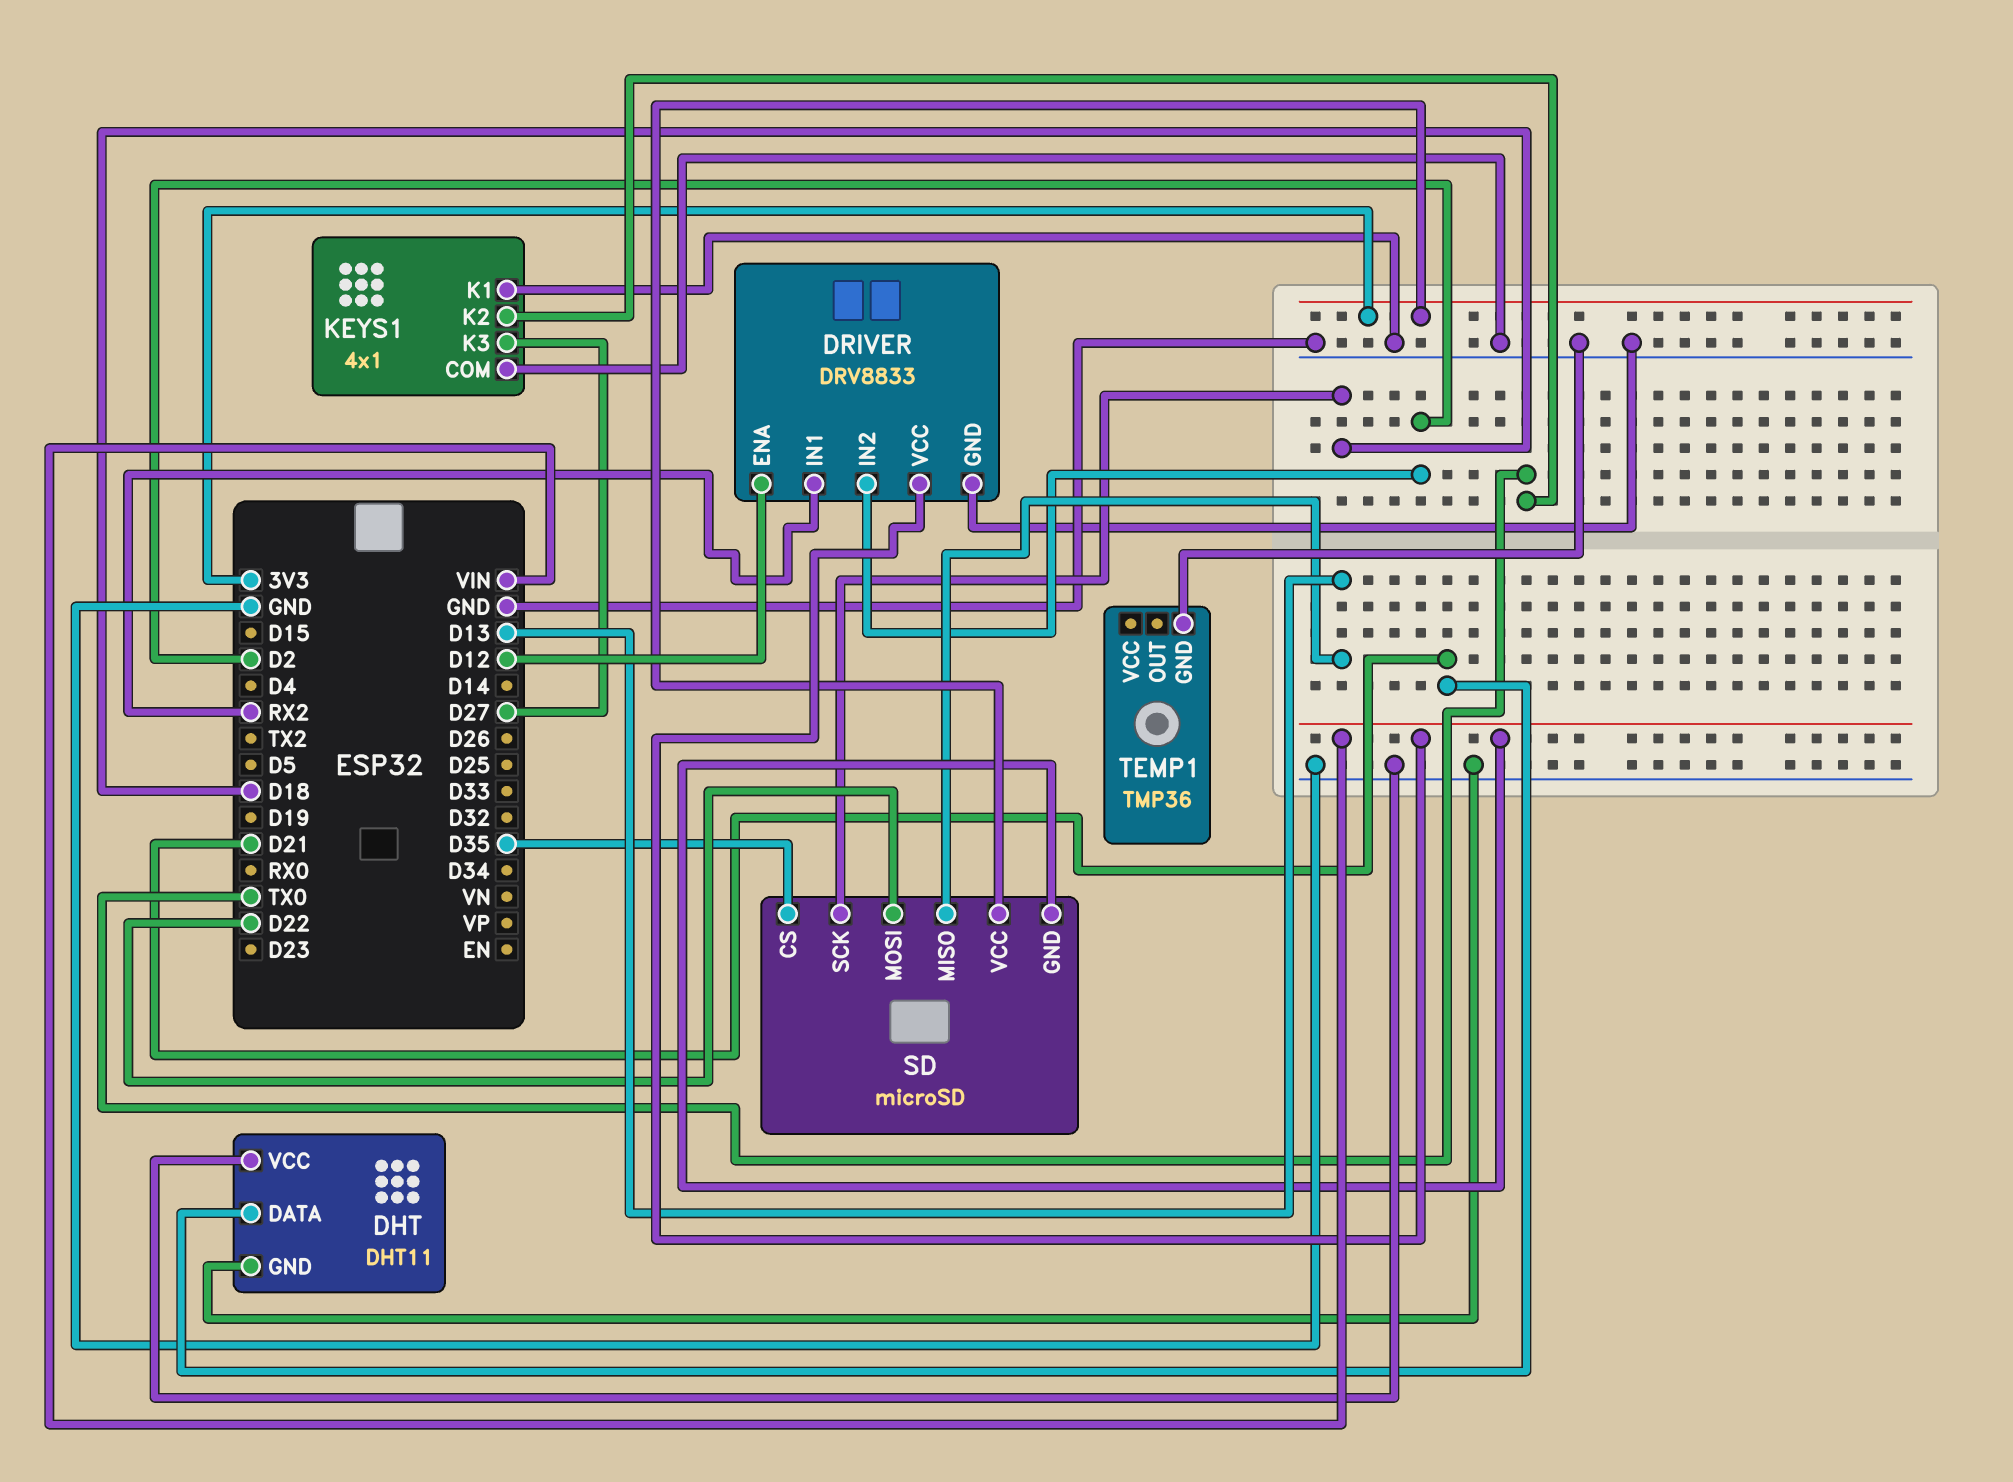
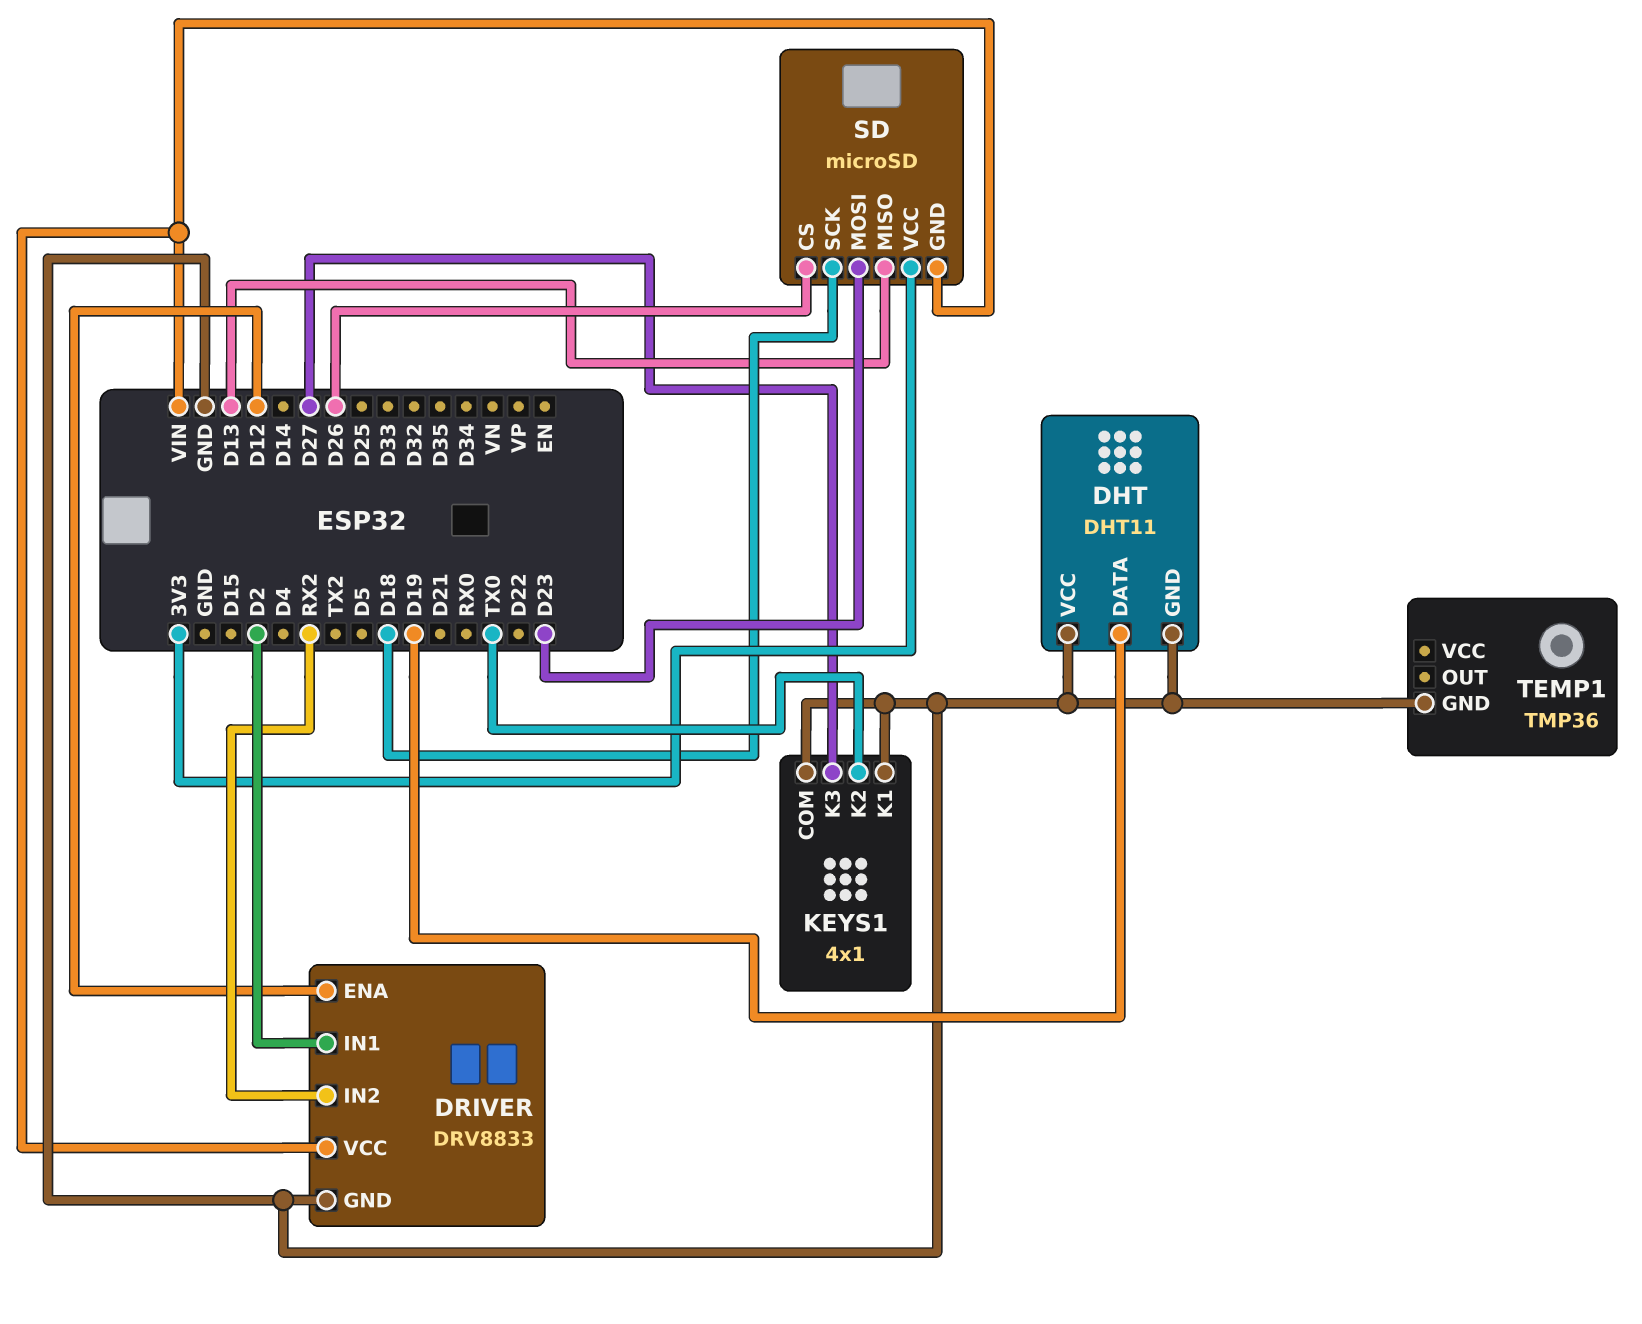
DHT pin DATA: D21 -> D19
DRIVER pin IN1: RX2 -> D2
DRIVER pin IN2: D2 -> RX2
SD pin CS: D35 -> D26
SD pin MOSI: D22 -> D23

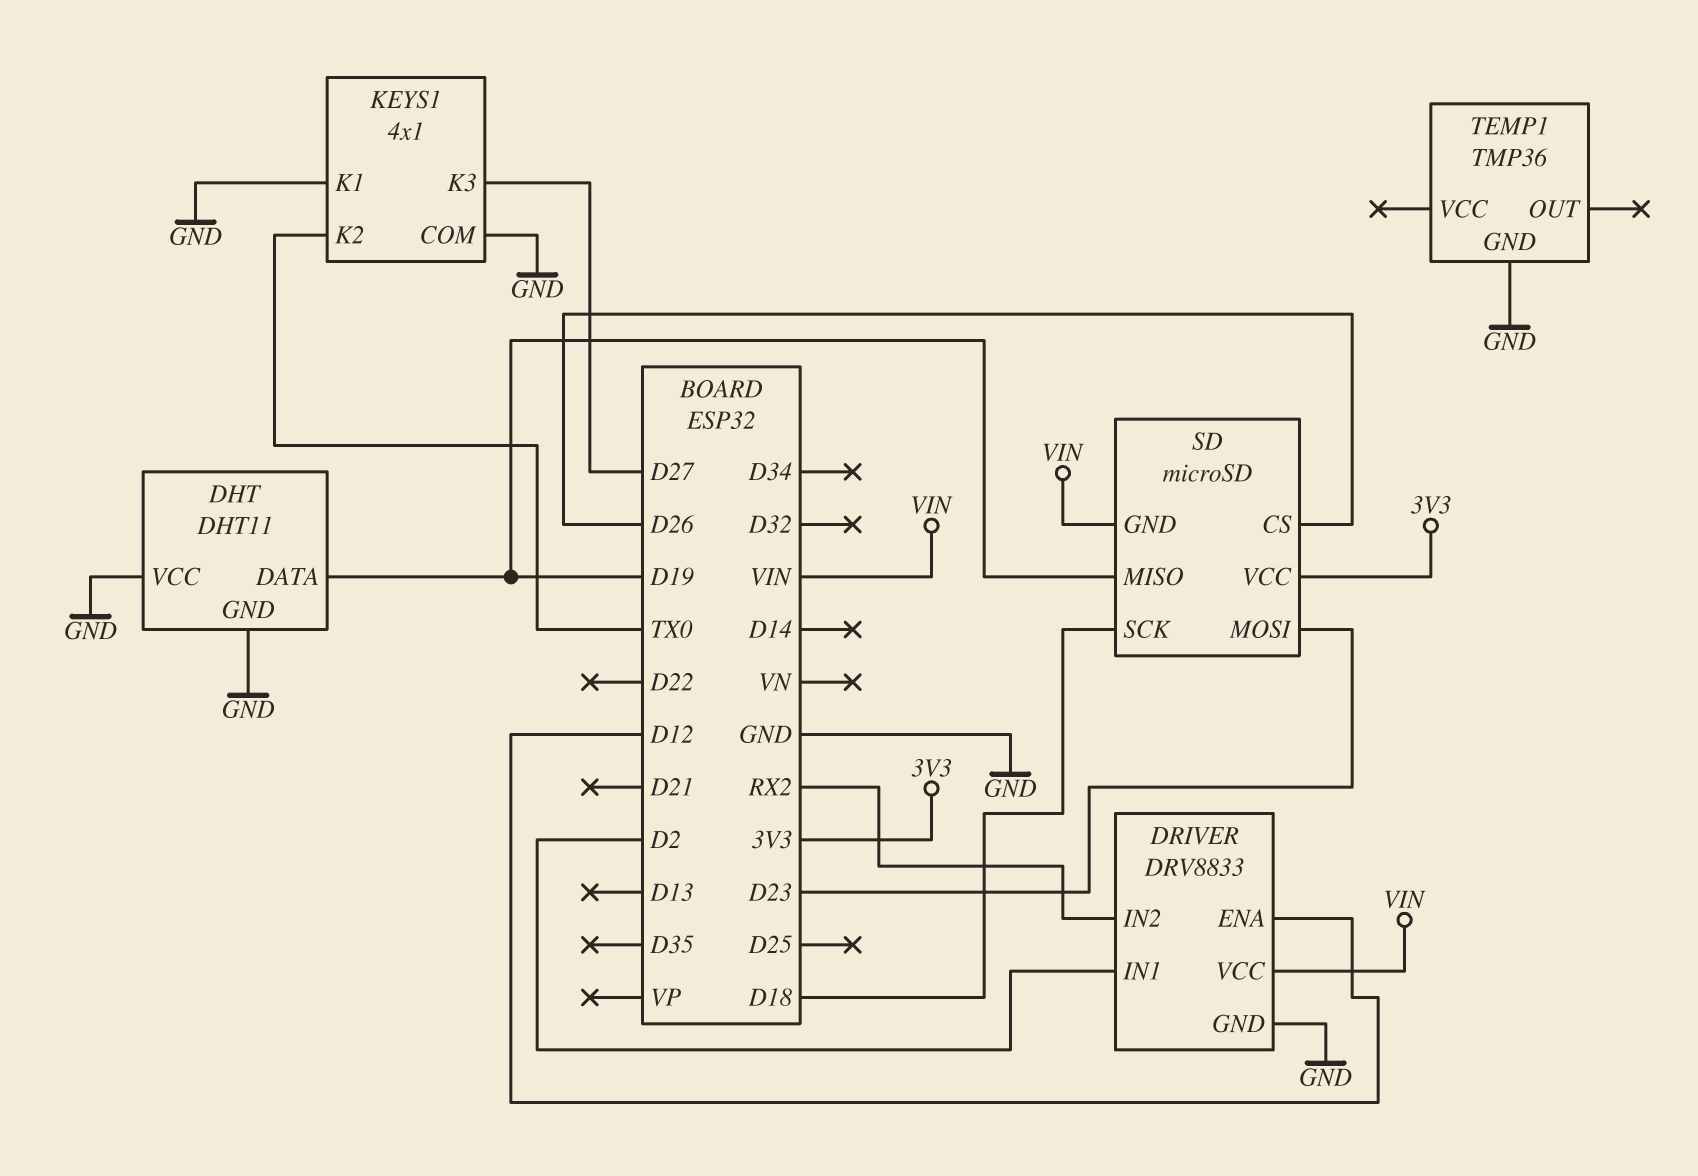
SD pin MISO: D13 -> D19

